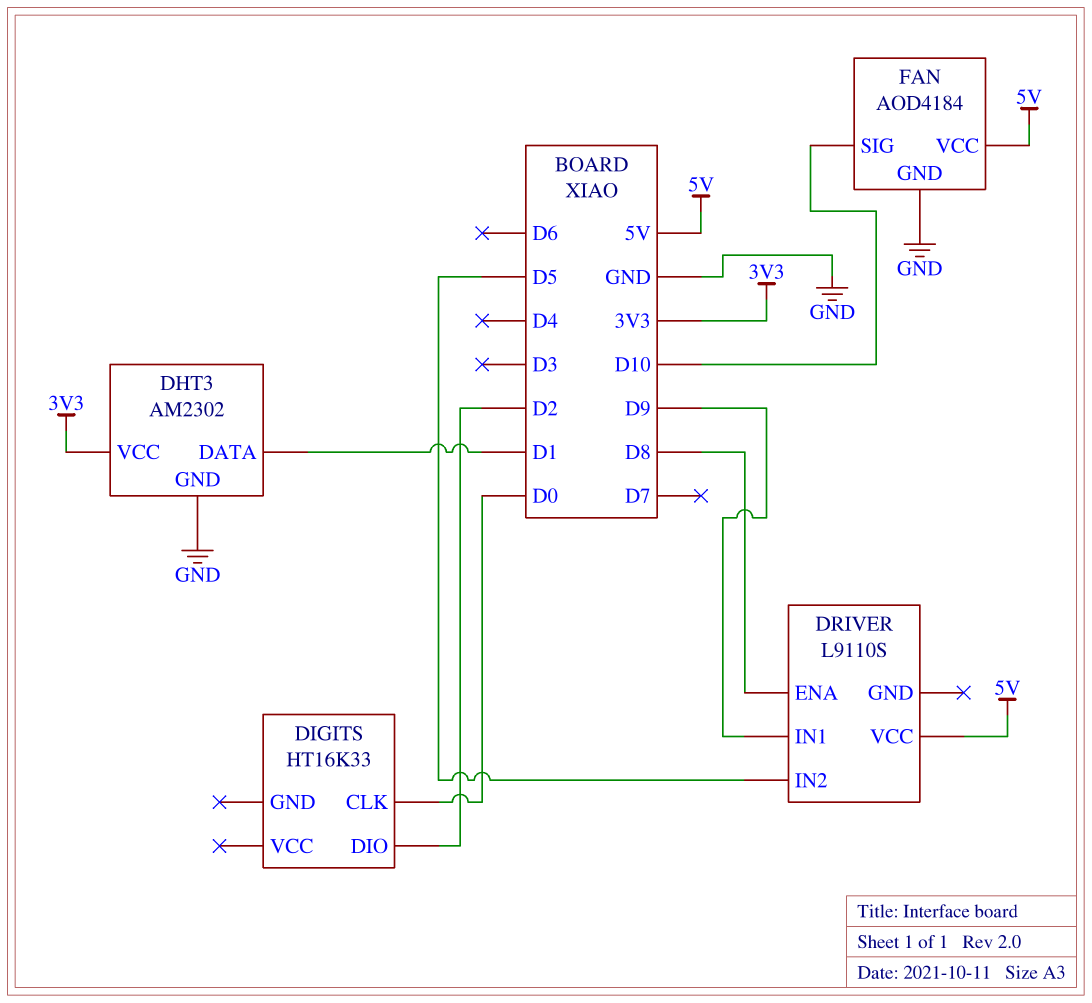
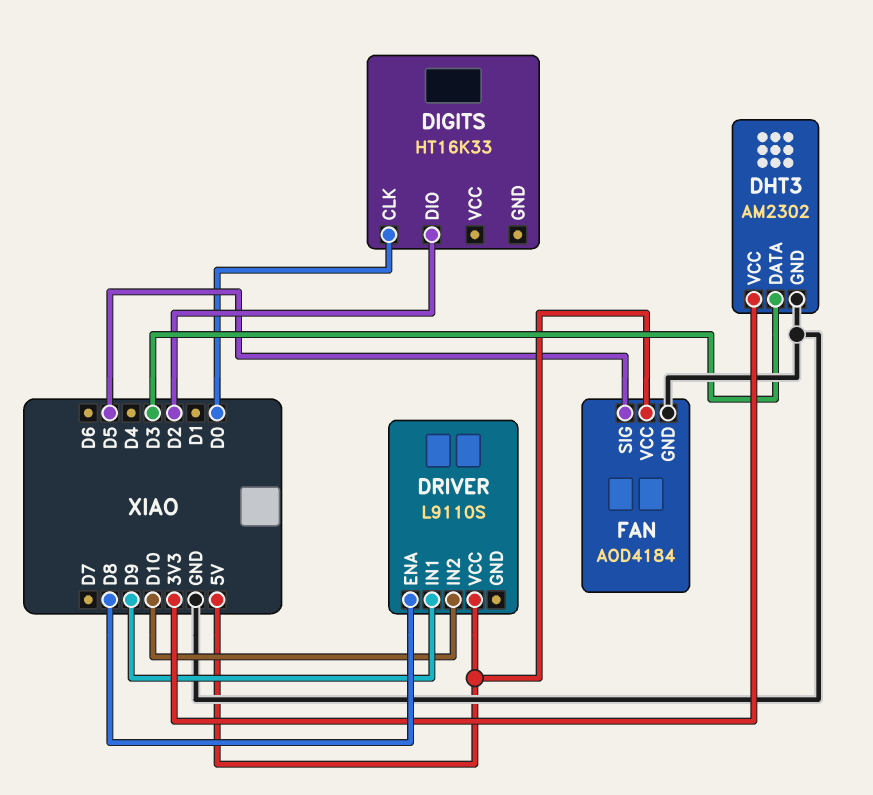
DHT3 pin DATA: D1 -> D3
DRIVER pin IN2: D5 -> D10
FAN pin SIG: D10 -> D5

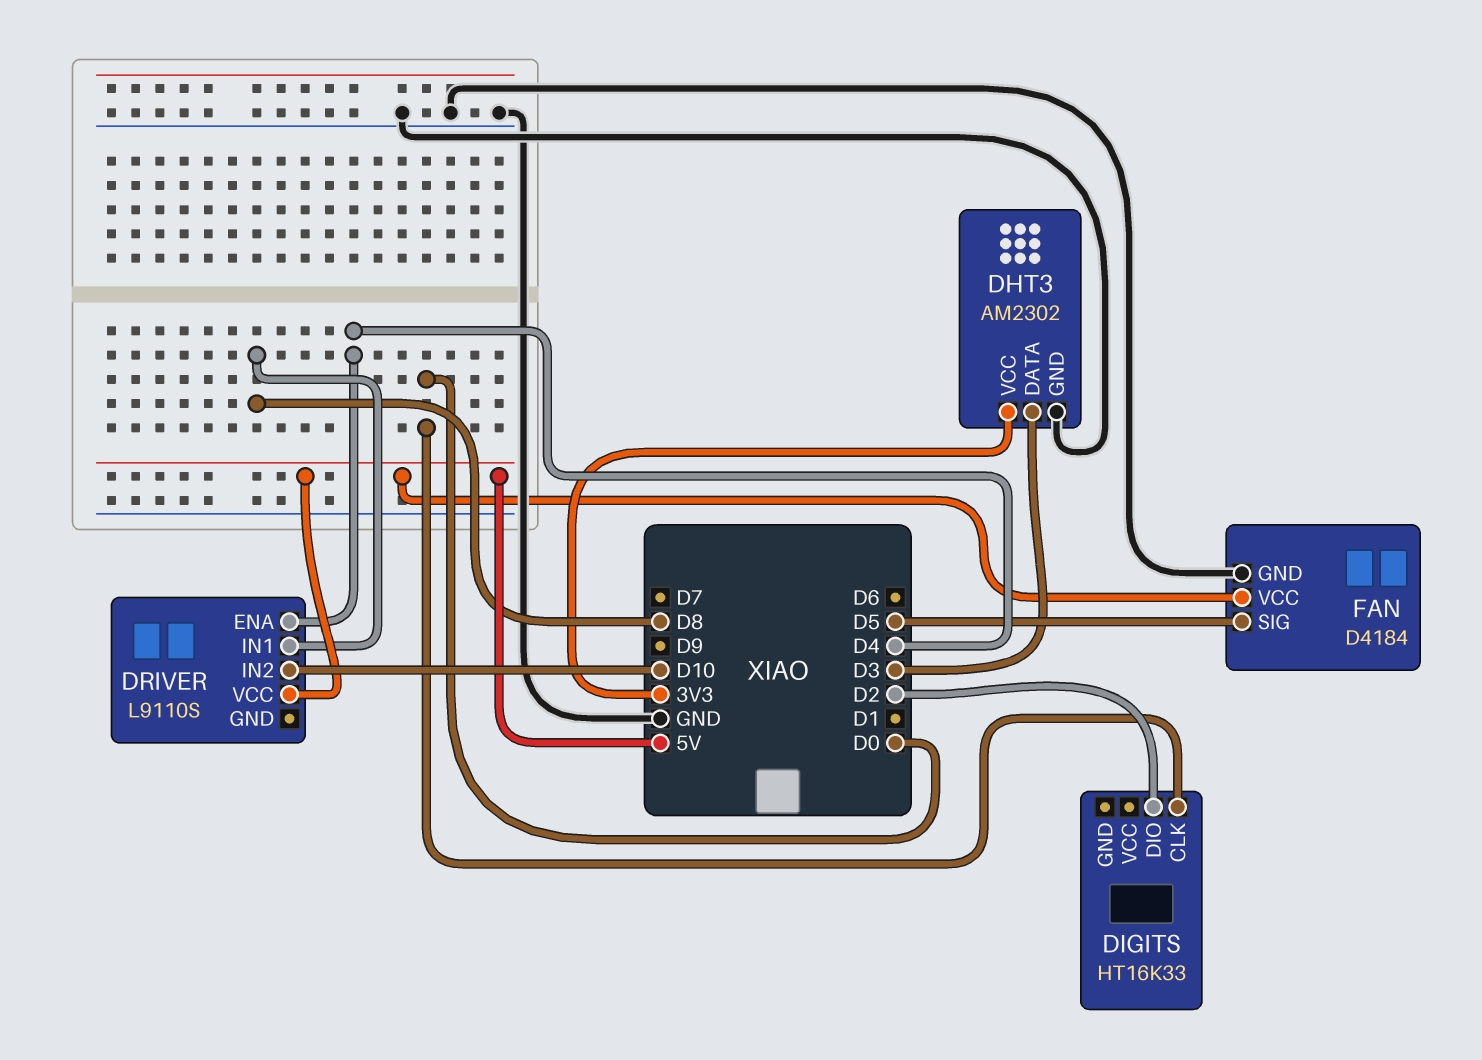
DRIVER pin ENA: D8 -> D4
DRIVER pin IN1: D9 -> D8
FAN: AOD4184 -> D4184

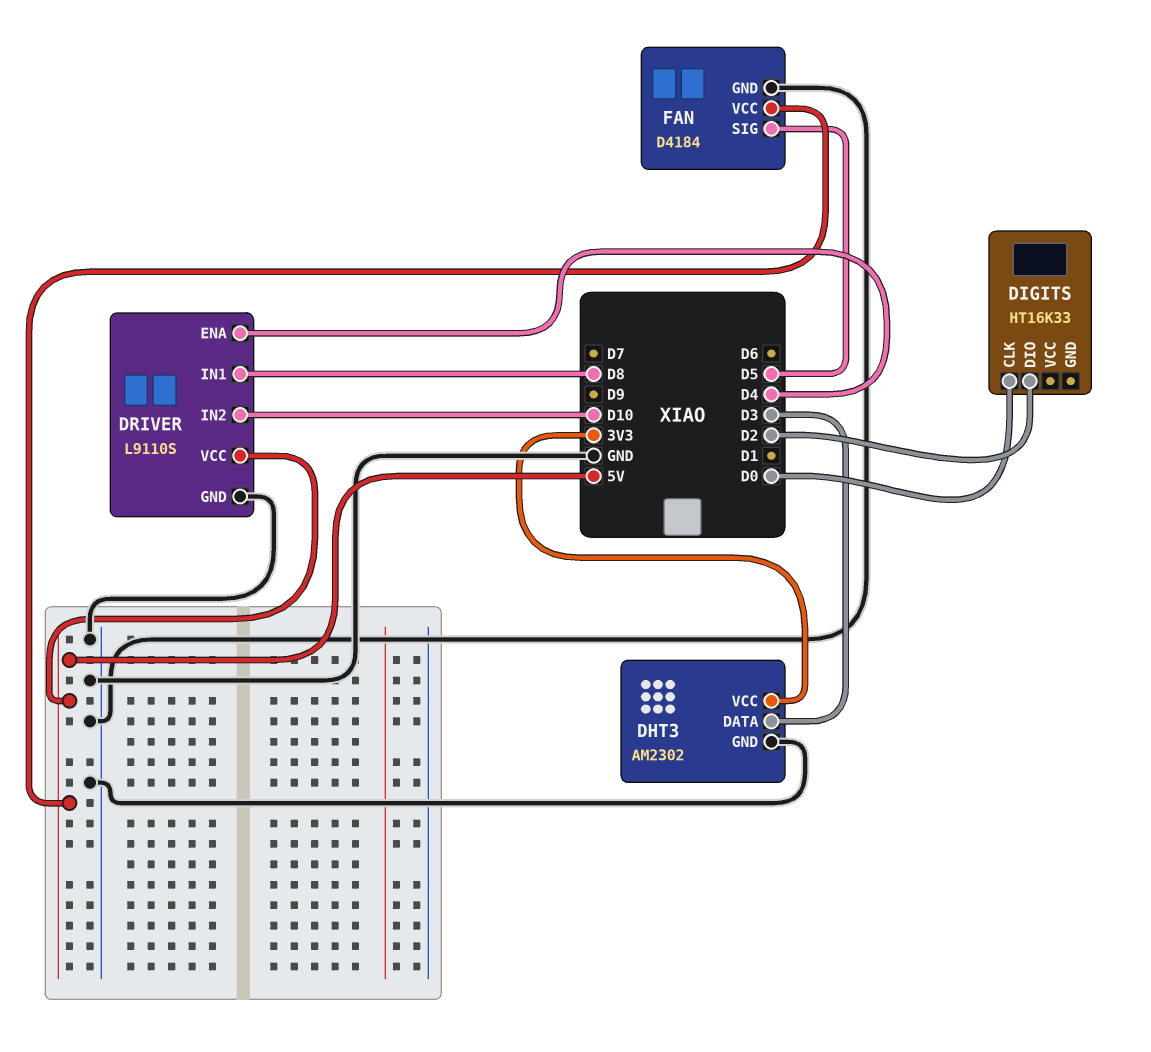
DRIVER pin GND: none -> GND

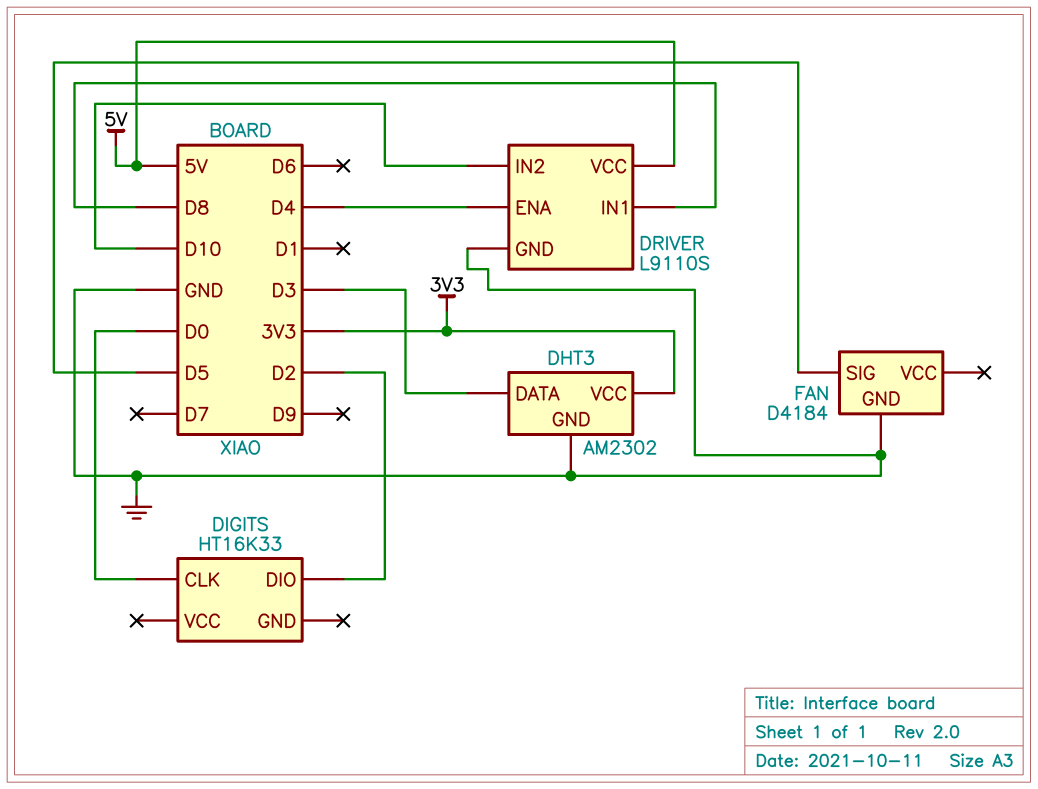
FAN pin VCC: 5V -> none

